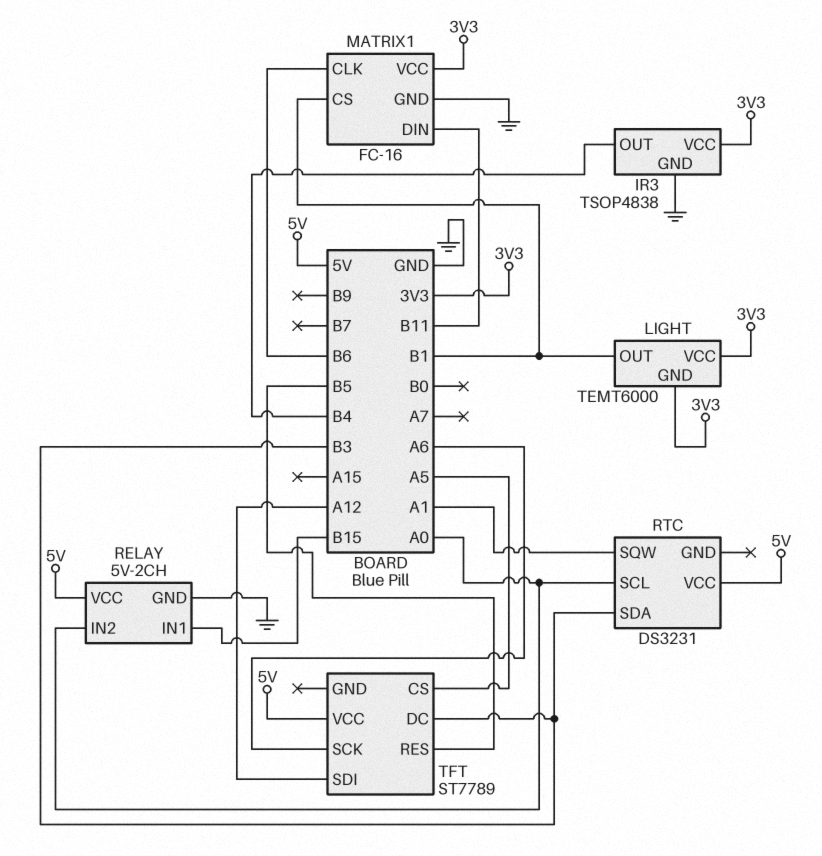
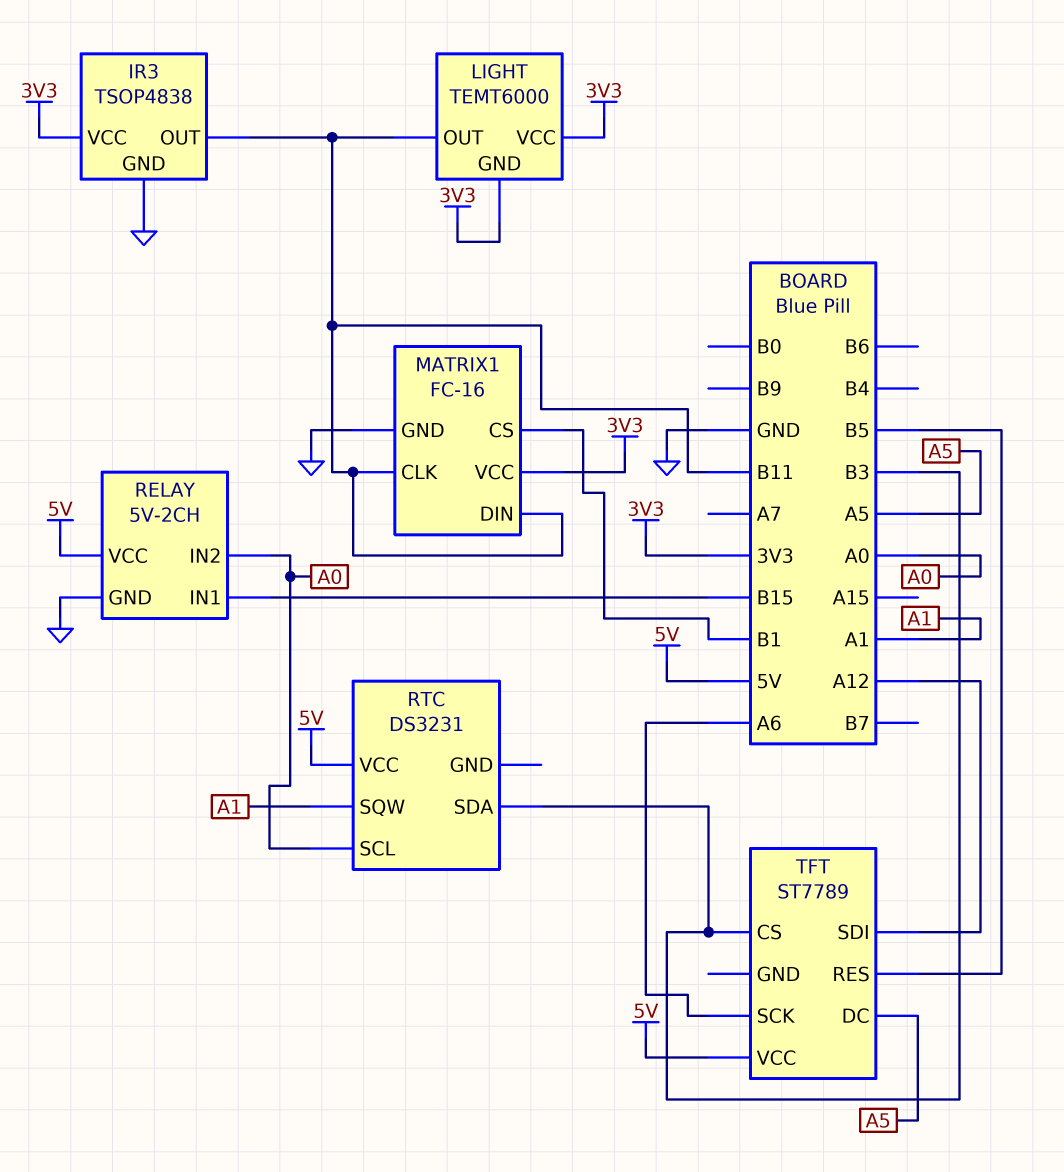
IR3 pin OUT: B4 -> B11
LIGHT pin OUT: B1 -> B11
MATRIX1 pin CLK: B6 -> B11
TFT pin CS: A5 -> B3
TFT pin DC: B3 -> A5

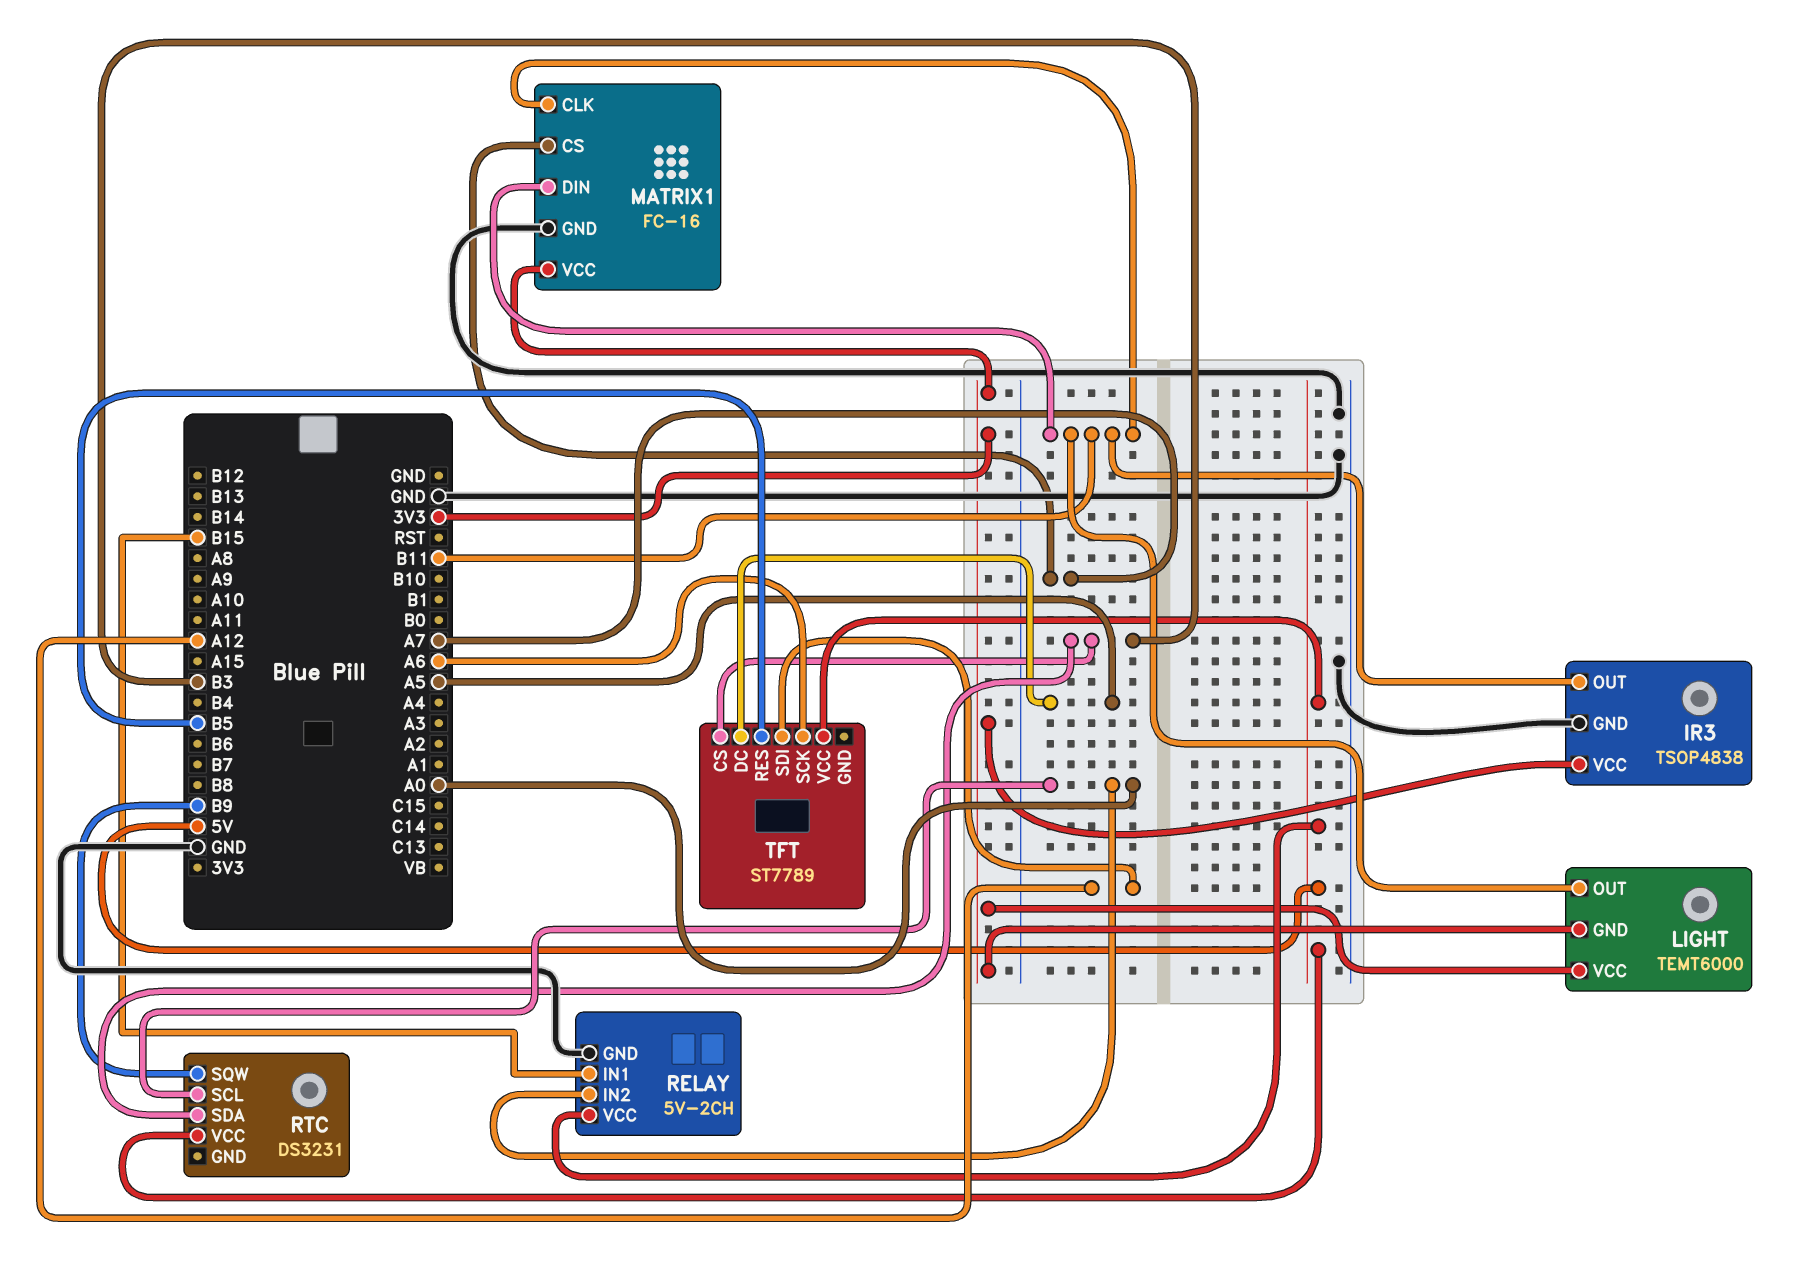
MATRIX1 pin CS: B1 -> A7
RTC pin SQW: A1 -> B9

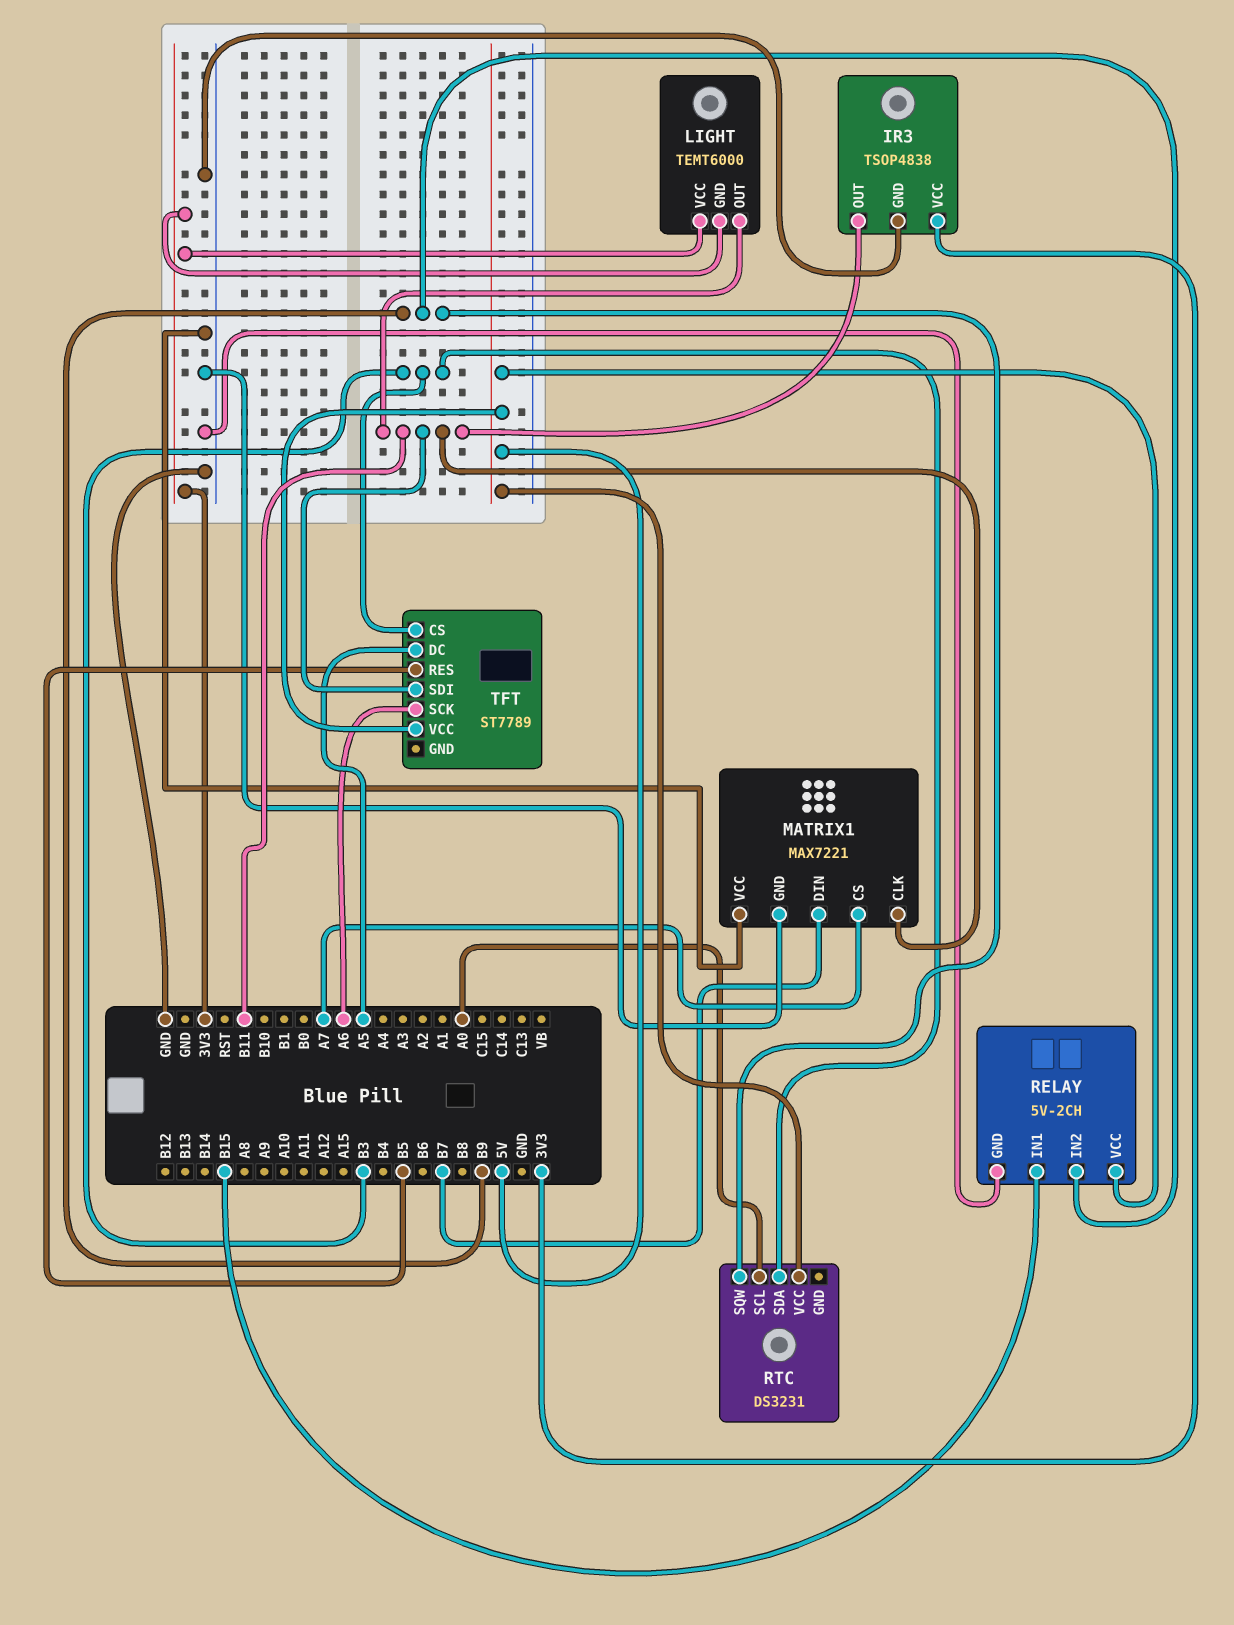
MATRIX1: FC-16 -> MAX7221
MATRIX1 pin DIN: B11 -> B7
MATRIX1 pin VCC: 3V3 -> GND
RELAY pin IN2: A0 -> B9
TFT pin SDI: A12 -> B11

